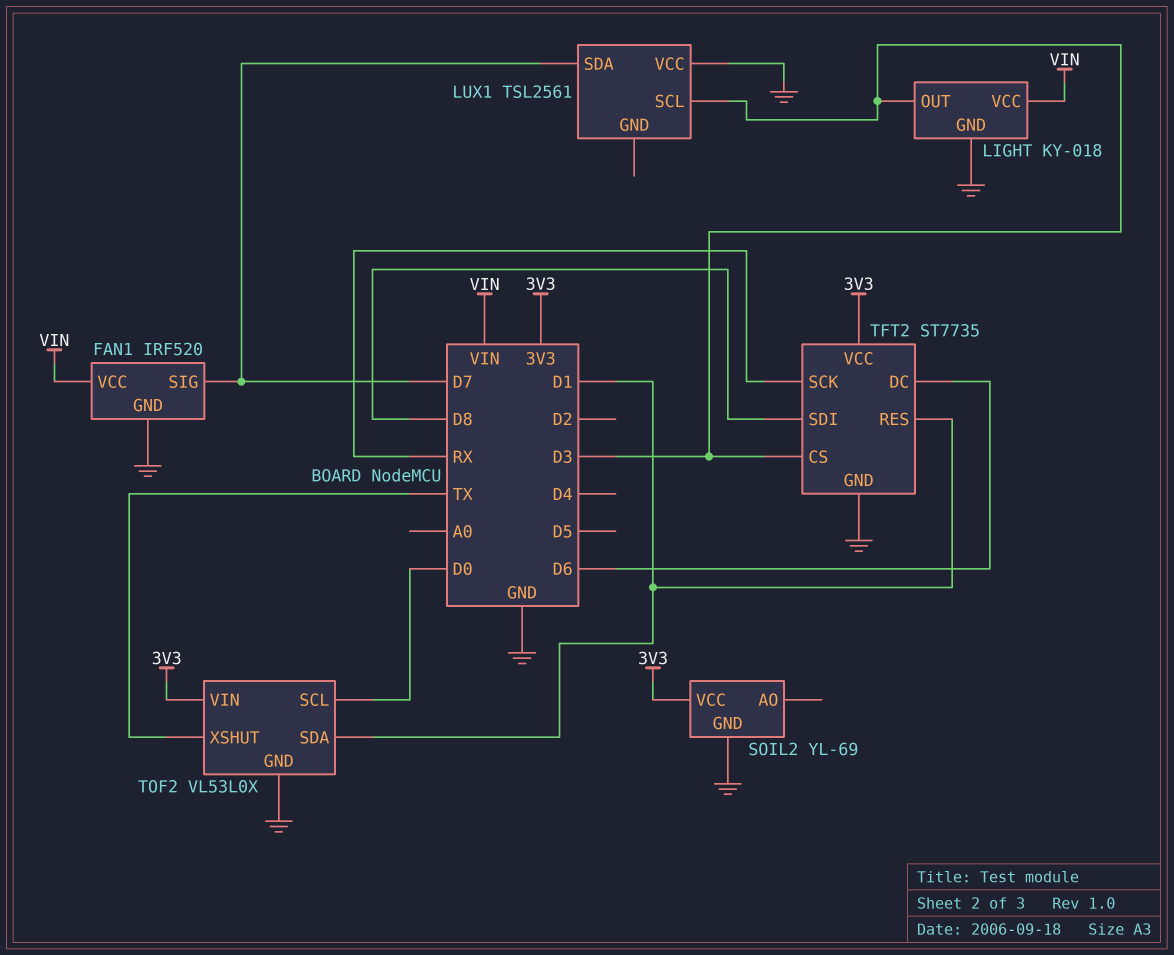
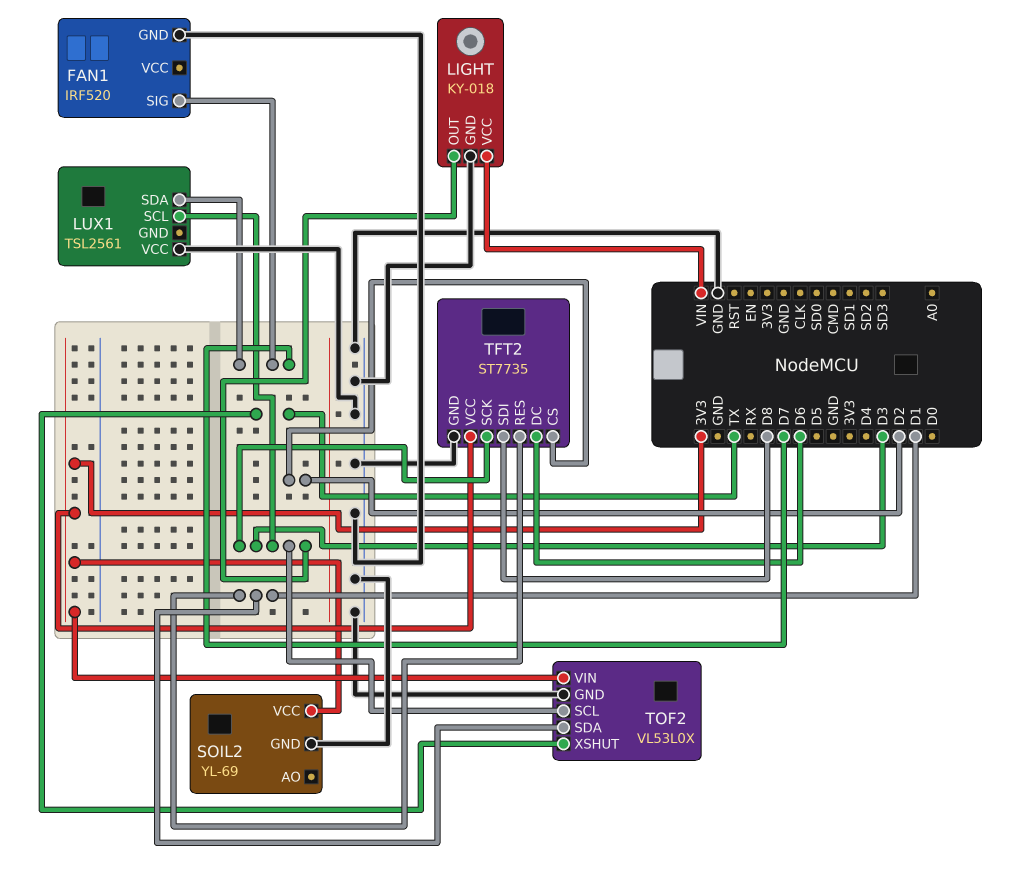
FAN1 pin VCC: VIN -> none
TFT2 pin CS: D3 -> D2
TFT2 pin SCK: RX -> D3
TOF2 pin SCL: D0 -> D3

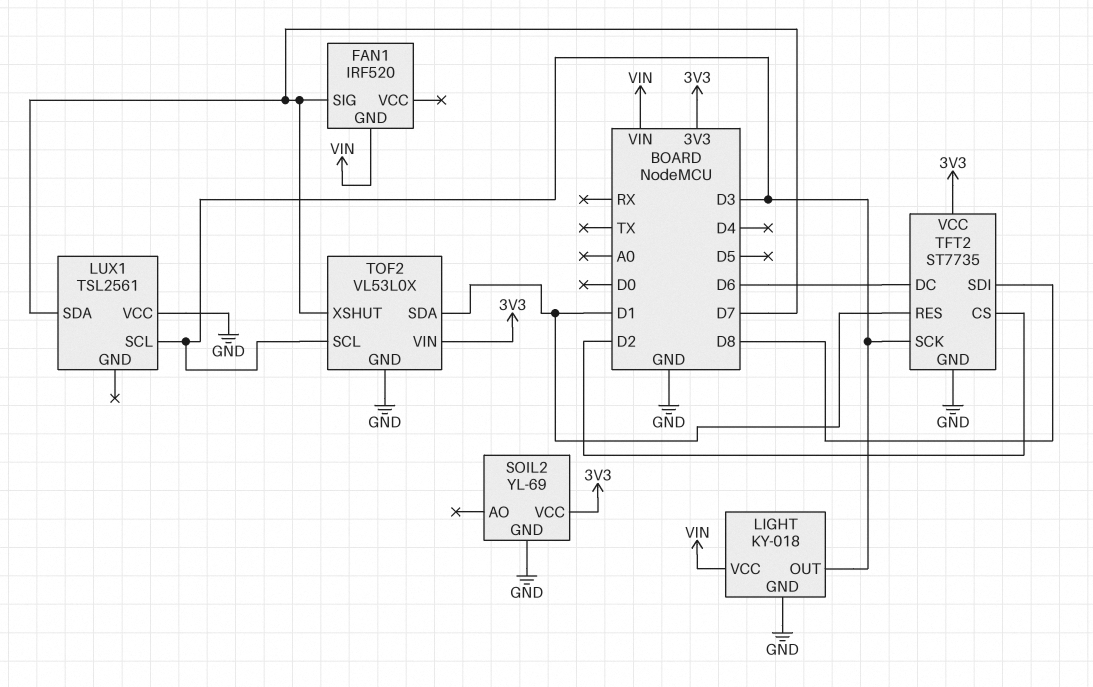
FAN1 pin GND: GND -> VIN
TOF2 pin XSHUT: TX -> D7

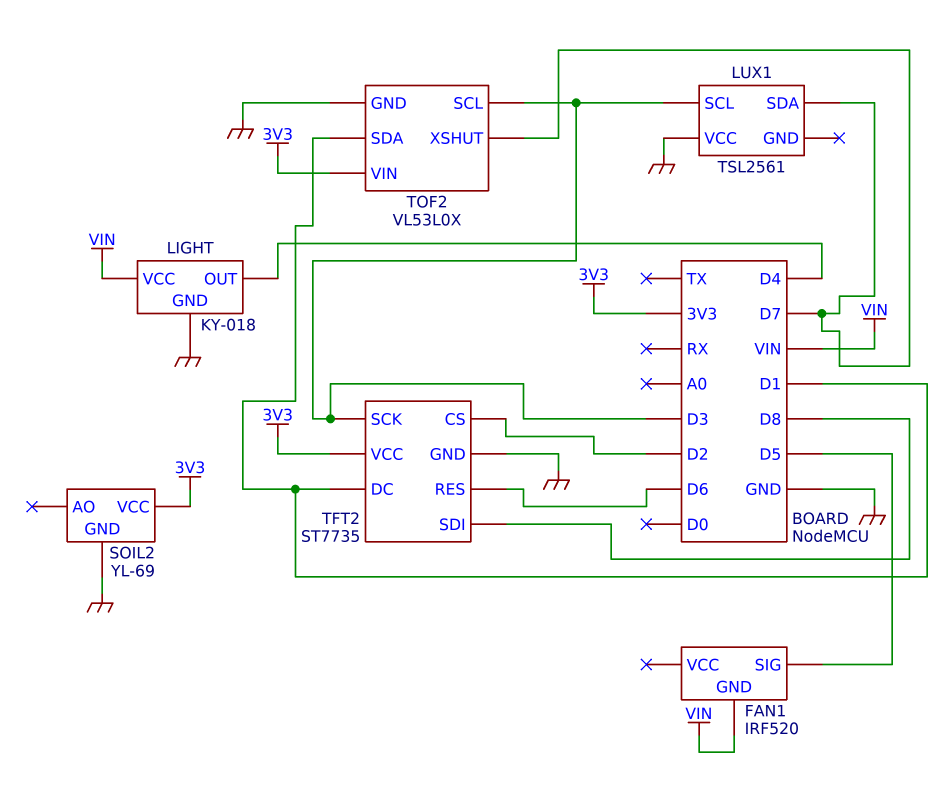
FAN1 pin SIG: D7 -> D5
LIGHT pin OUT: D3 -> D4
TFT2 pin DC: D6 -> D1
TFT2 pin RES: D1 -> D6

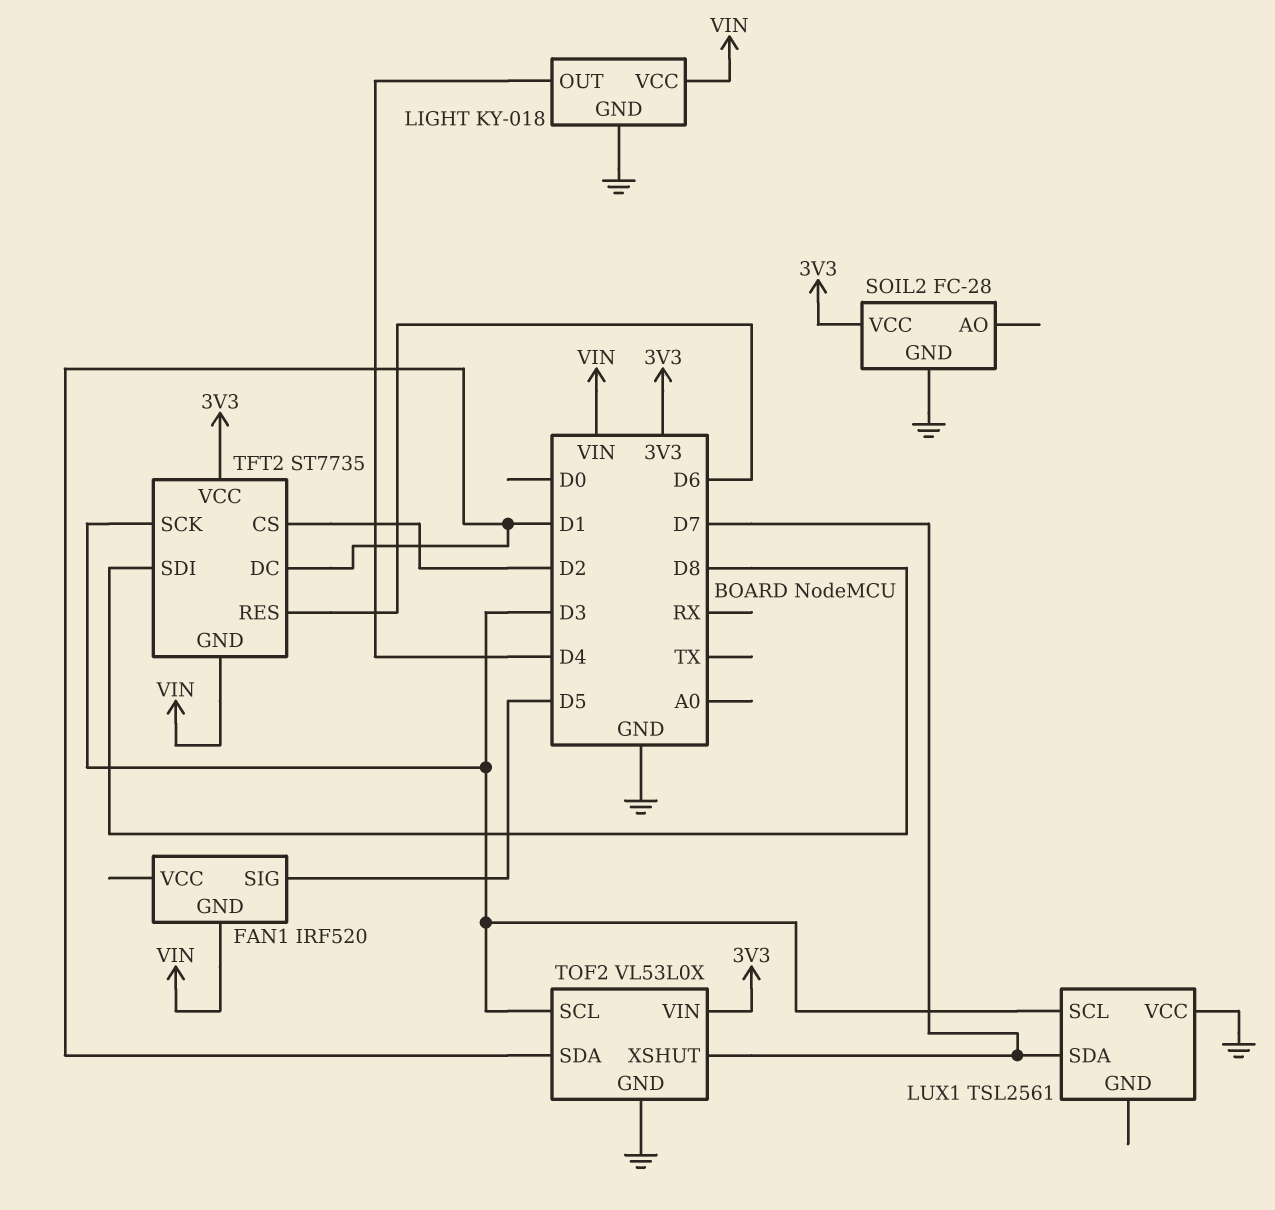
SOIL2: YL-69 -> FC-28
TFT2 pin GND: GND -> VIN

